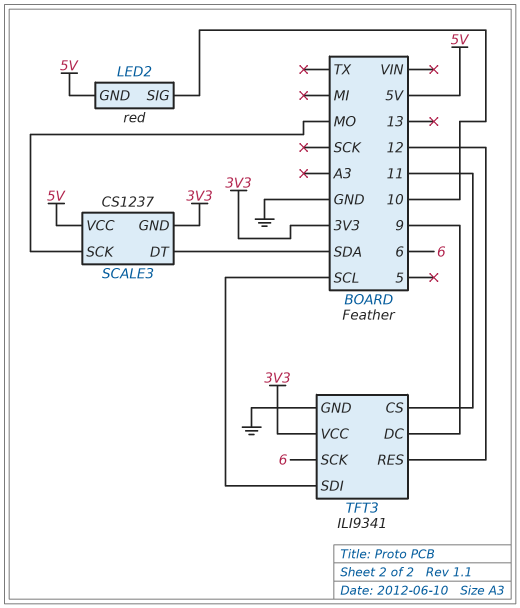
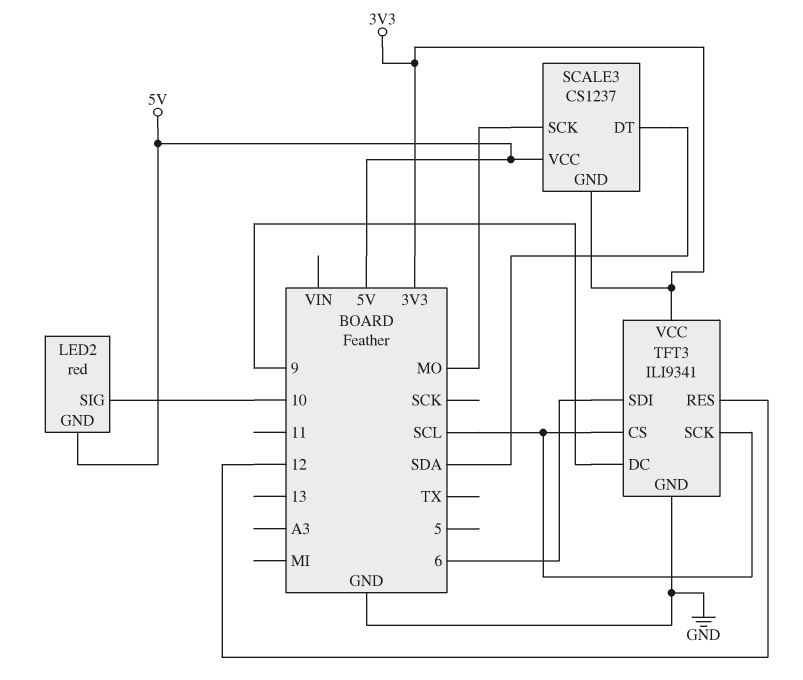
TFT3 pin CS: 11 -> SCL
TFT3 pin SCK: 6 -> SCL
TFT3 pin SDI: SCL -> 6

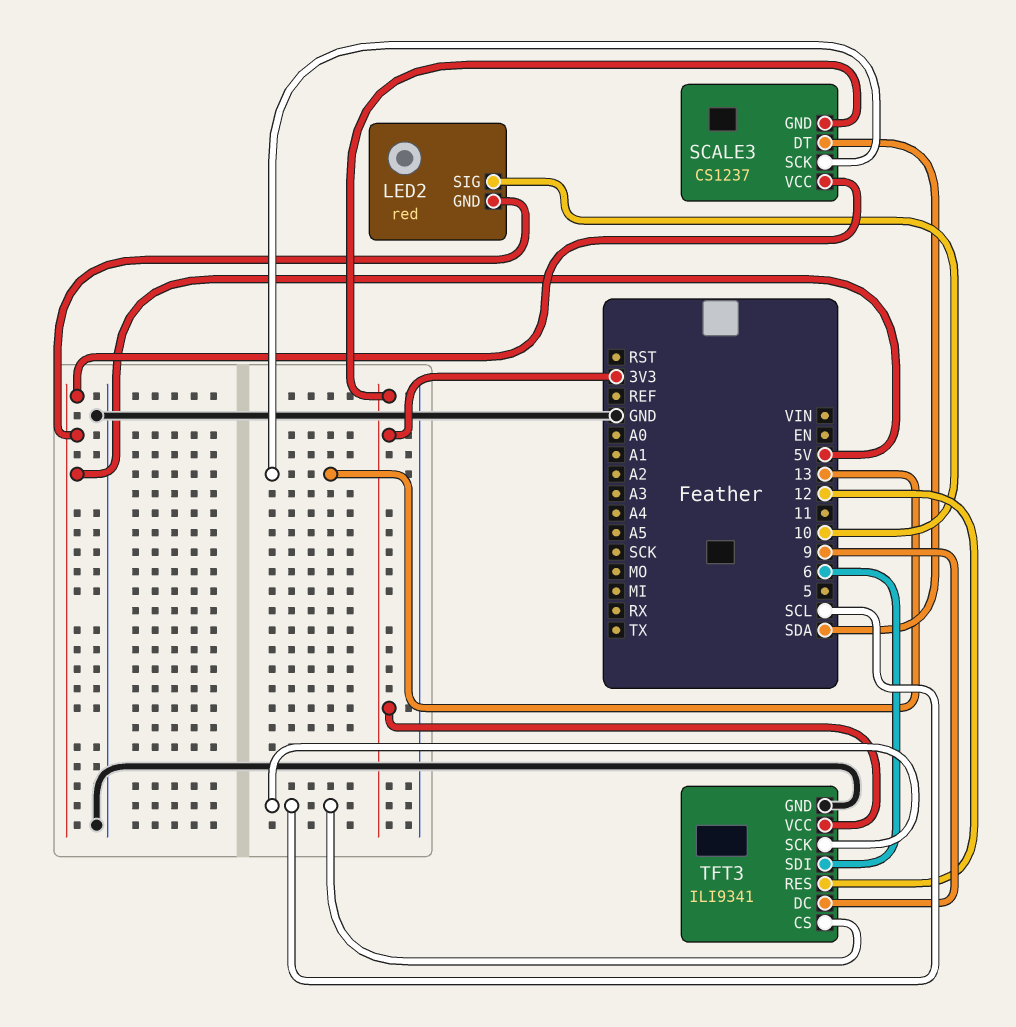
SCALE3 pin SCK: MO -> 13

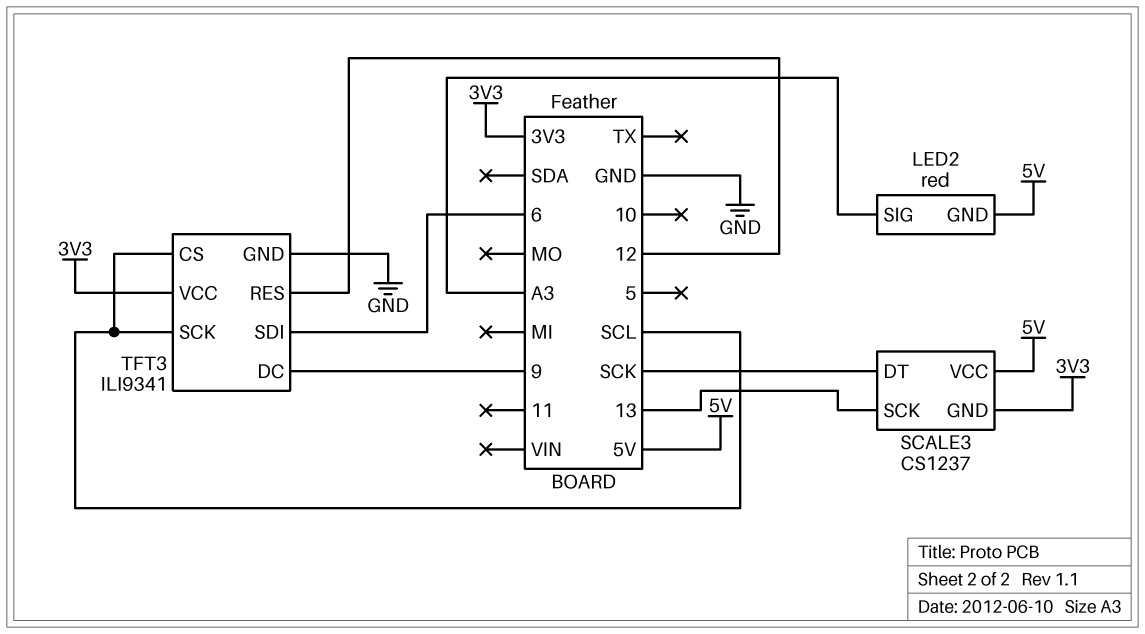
LED2 pin SIG: 10 -> A3
SCALE3 pin DT: SDA -> SCK

